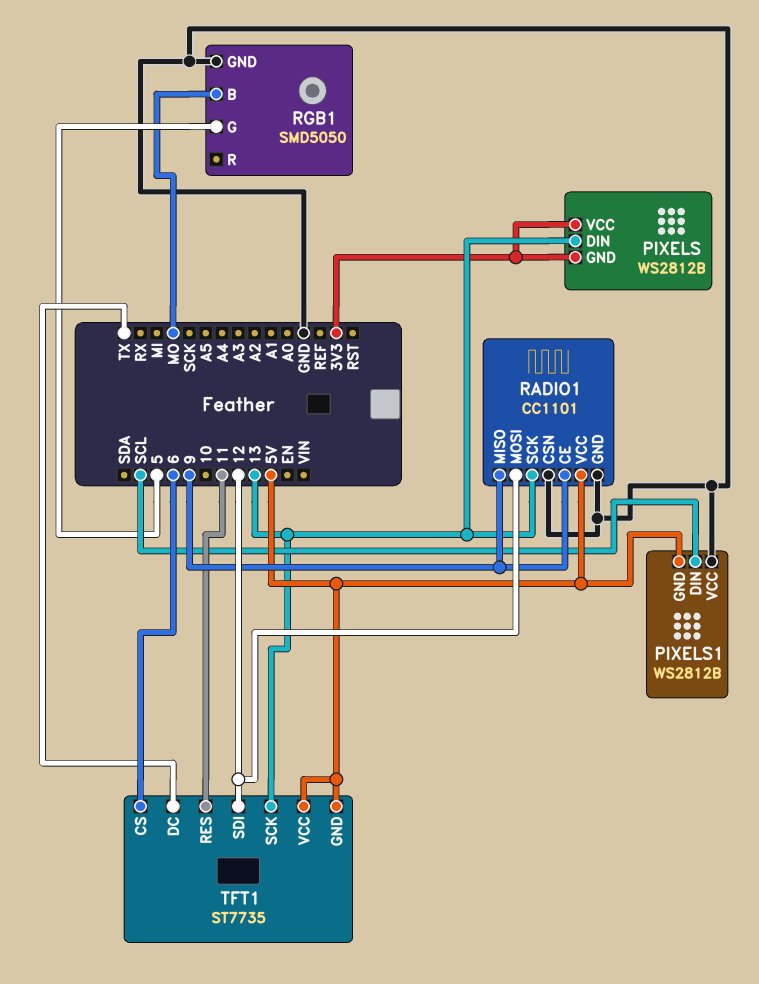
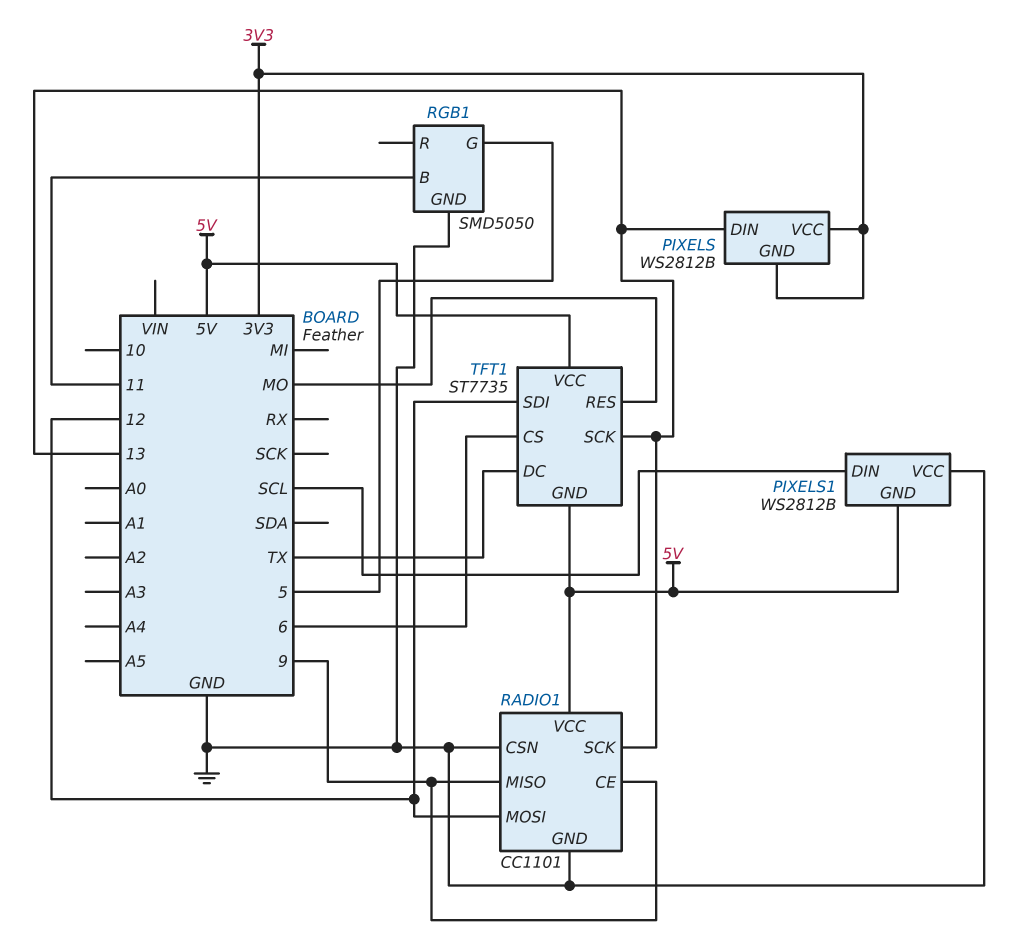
RGB1 pin B: MO -> 11
TFT1 pin RES: 11 -> MO

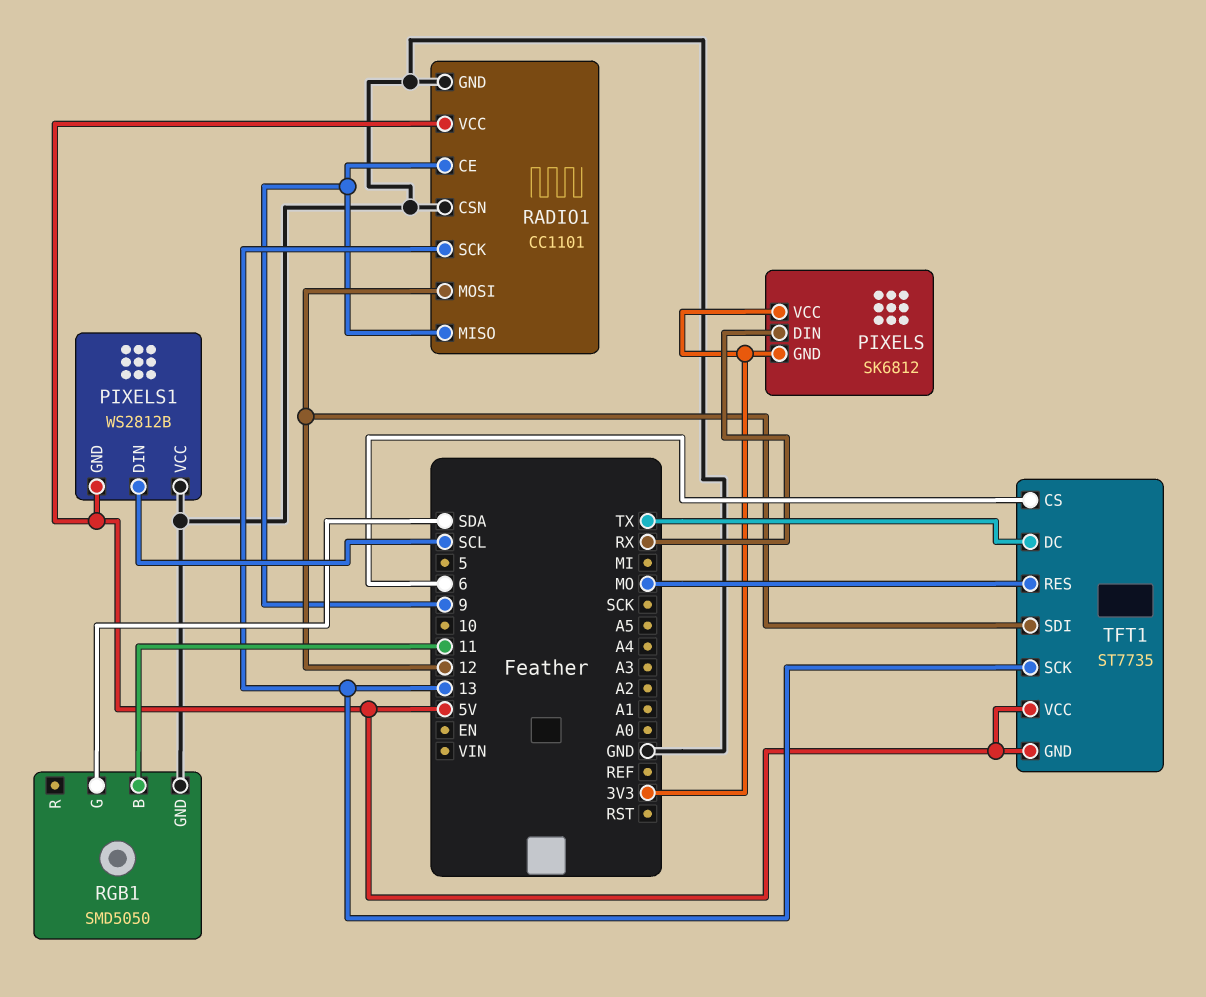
PIXELS: WS2812B -> SK6812
PIXELS pin DIN: 13 -> RX
RGB1 pin G: 5 -> SDA

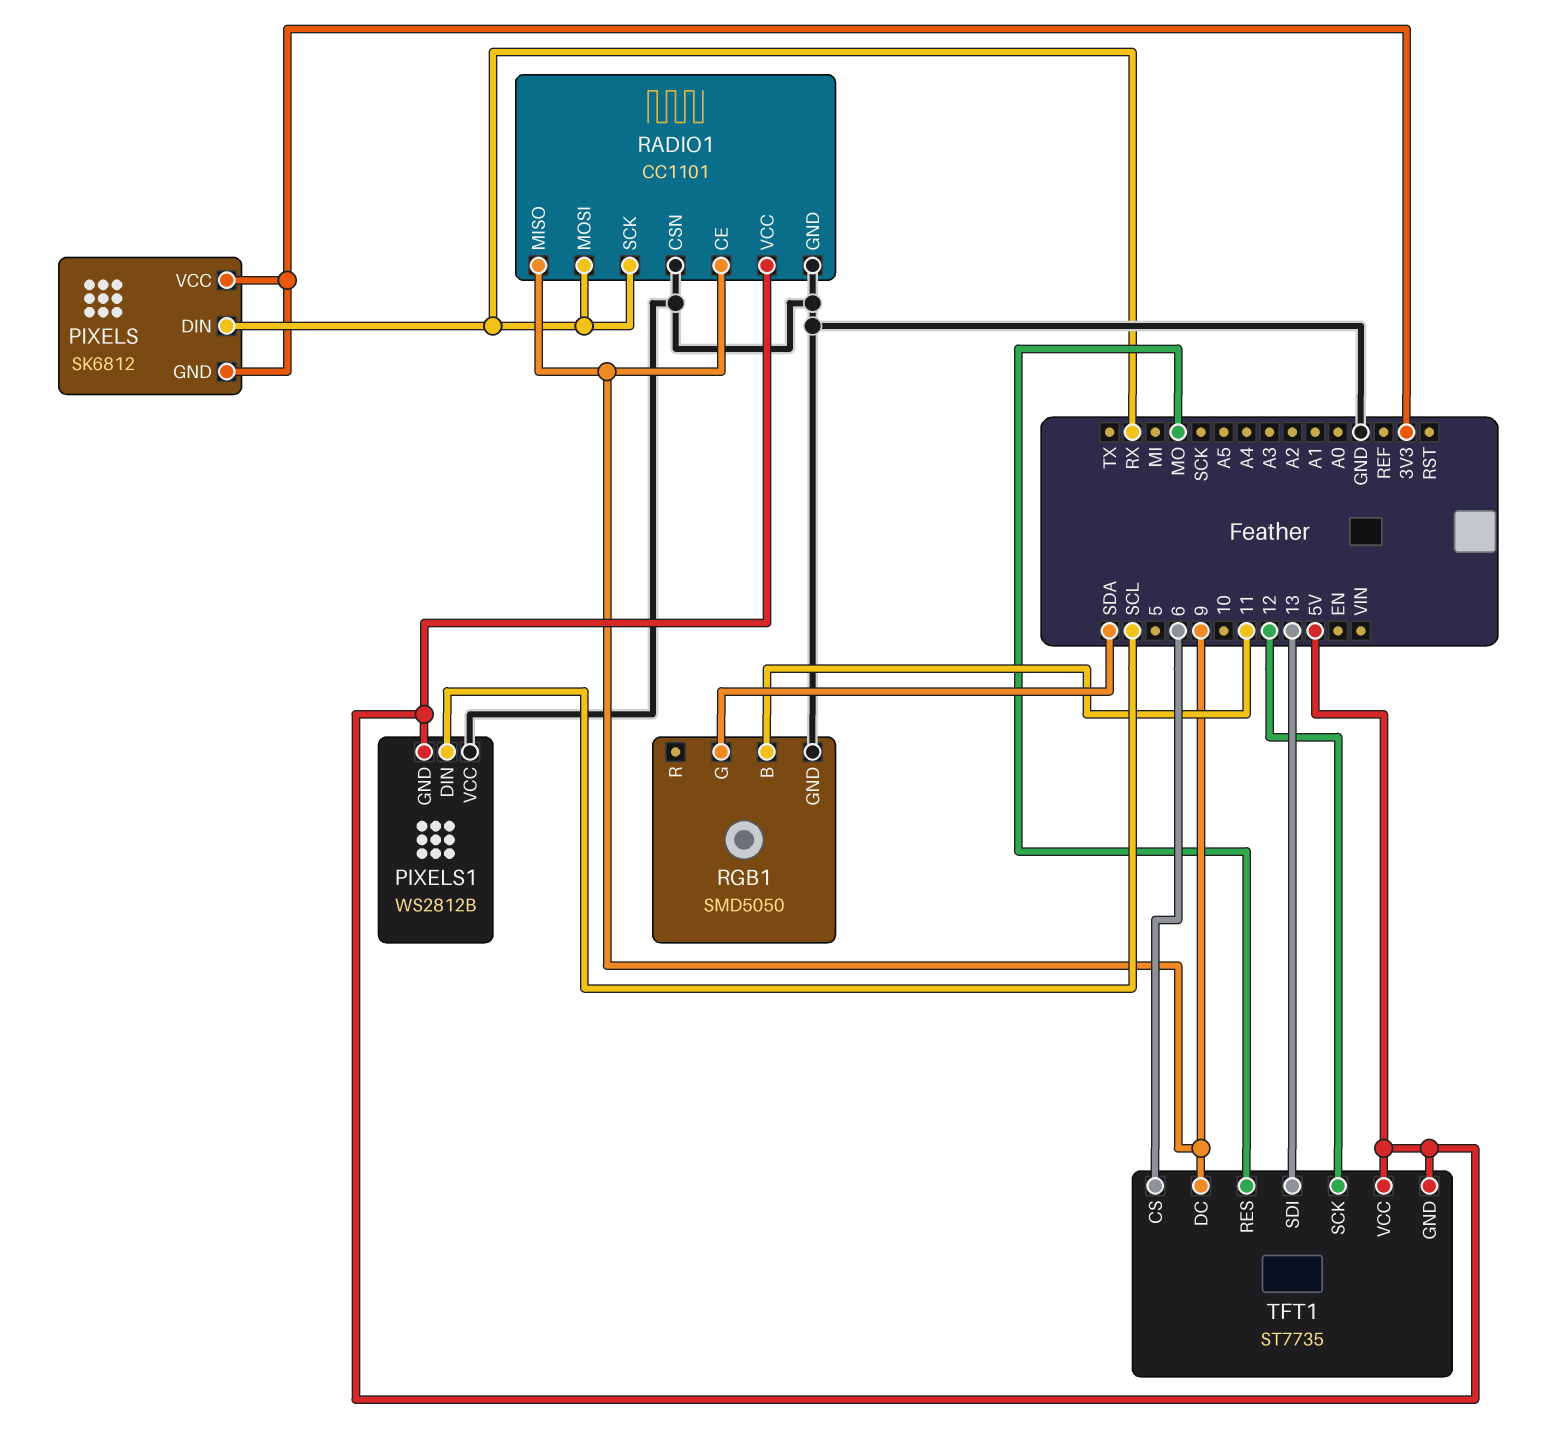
RADIO1 pin MOSI: 12 -> RX
RADIO1 pin SCK: 13 -> RX
TFT1 pin DC: TX -> 9
TFT1 pin SCK: 13 -> 12
TFT1 pin SDI: 12 -> 13

